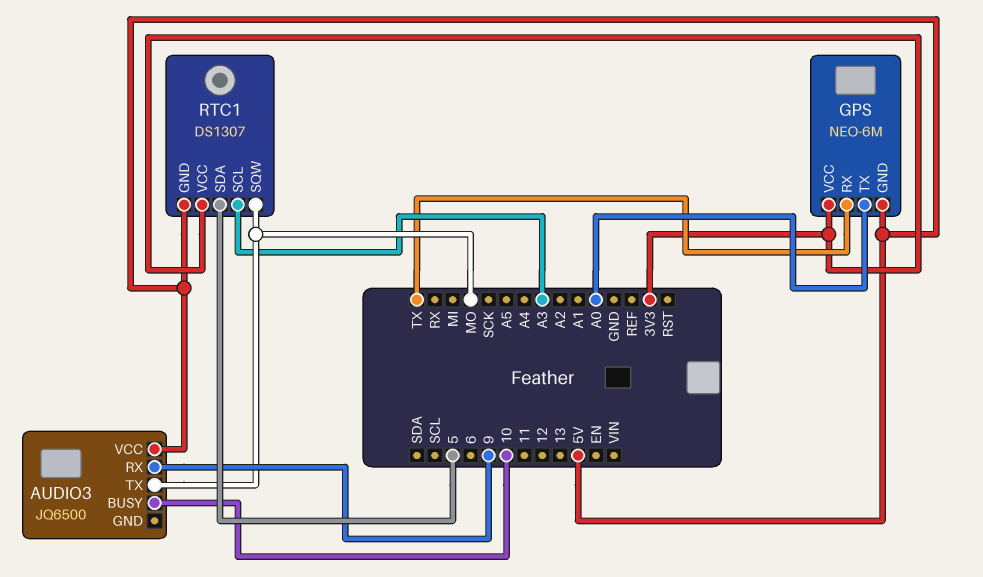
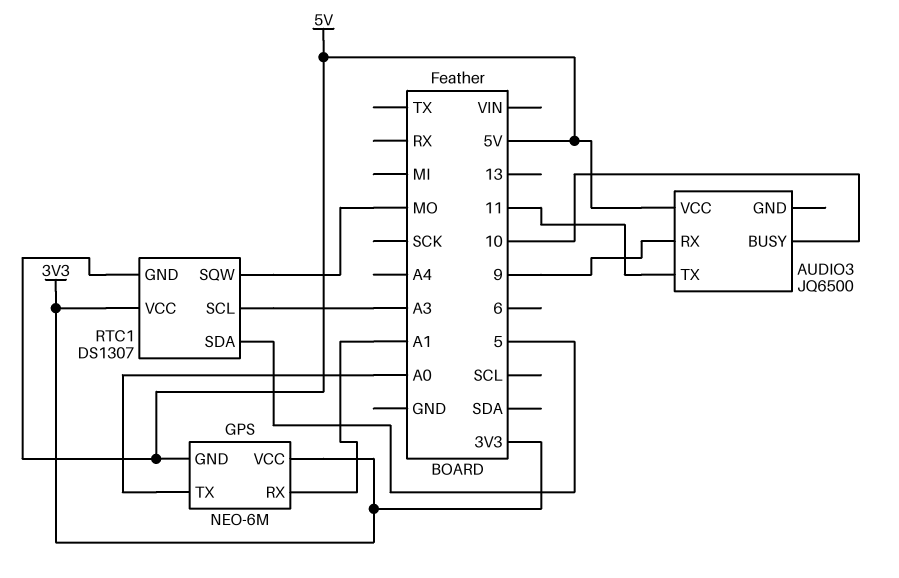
AUDIO3 pin TX: MO -> 11
GPS pin RX: TX -> A1

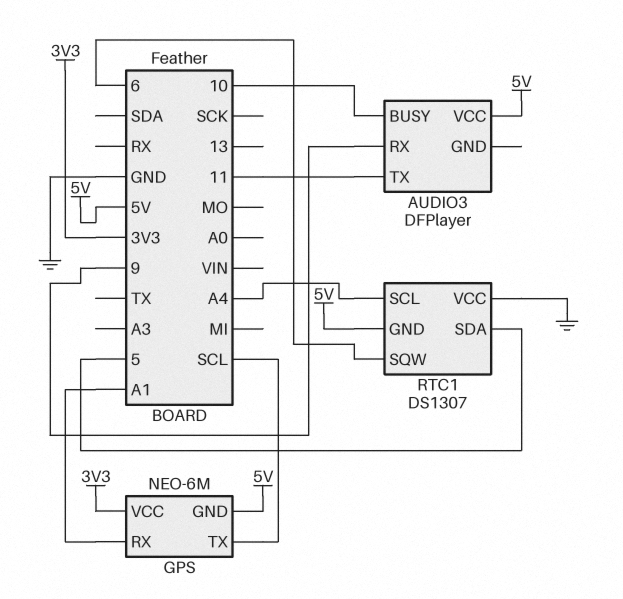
AUDIO3: JQ6500 -> DFPlayer
GPS pin TX: A0 -> SCL
RTC1 pin SCL: A3 -> A4
RTC1 pin SQW: MO -> 6
RTC1 pin VCC: 3V3 -> GND

